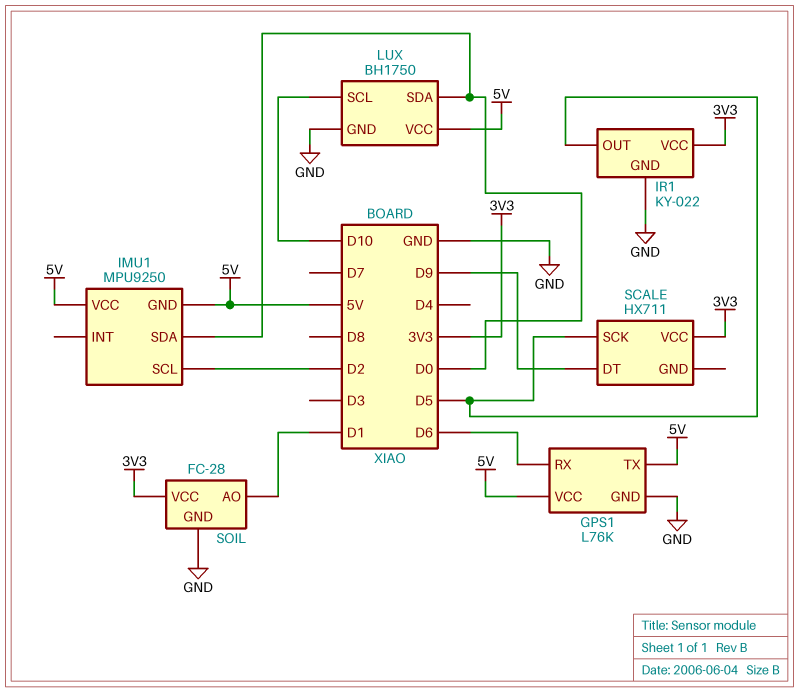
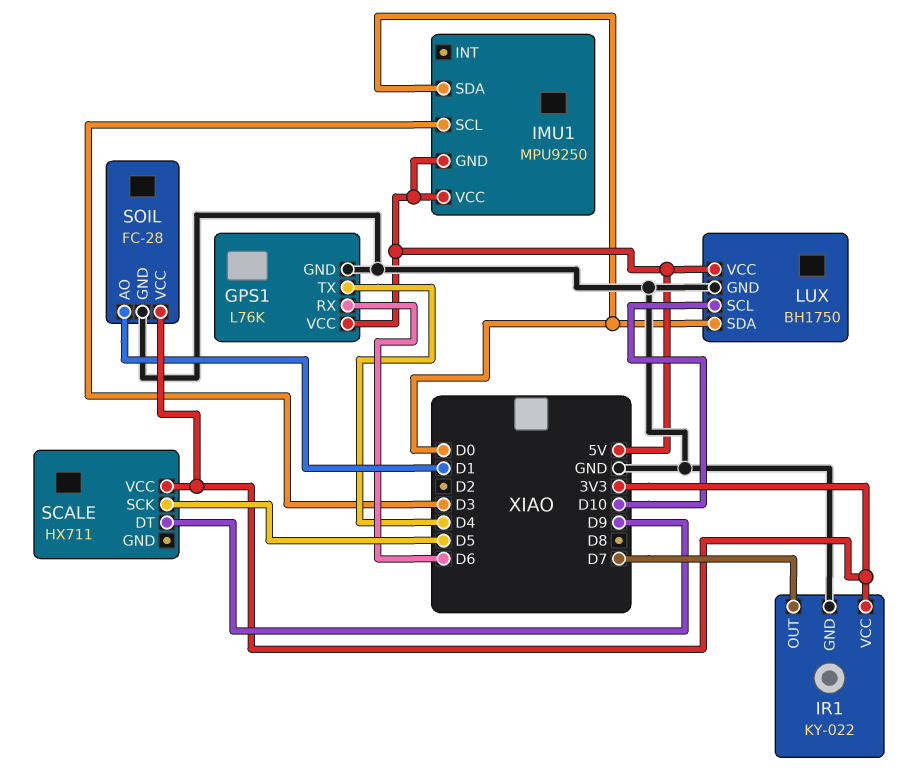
GPS1 pin TX: 5V -> D4
IMU1 pin SCL: D2 -> D3
IR1 pin OUT: D5 -> D7

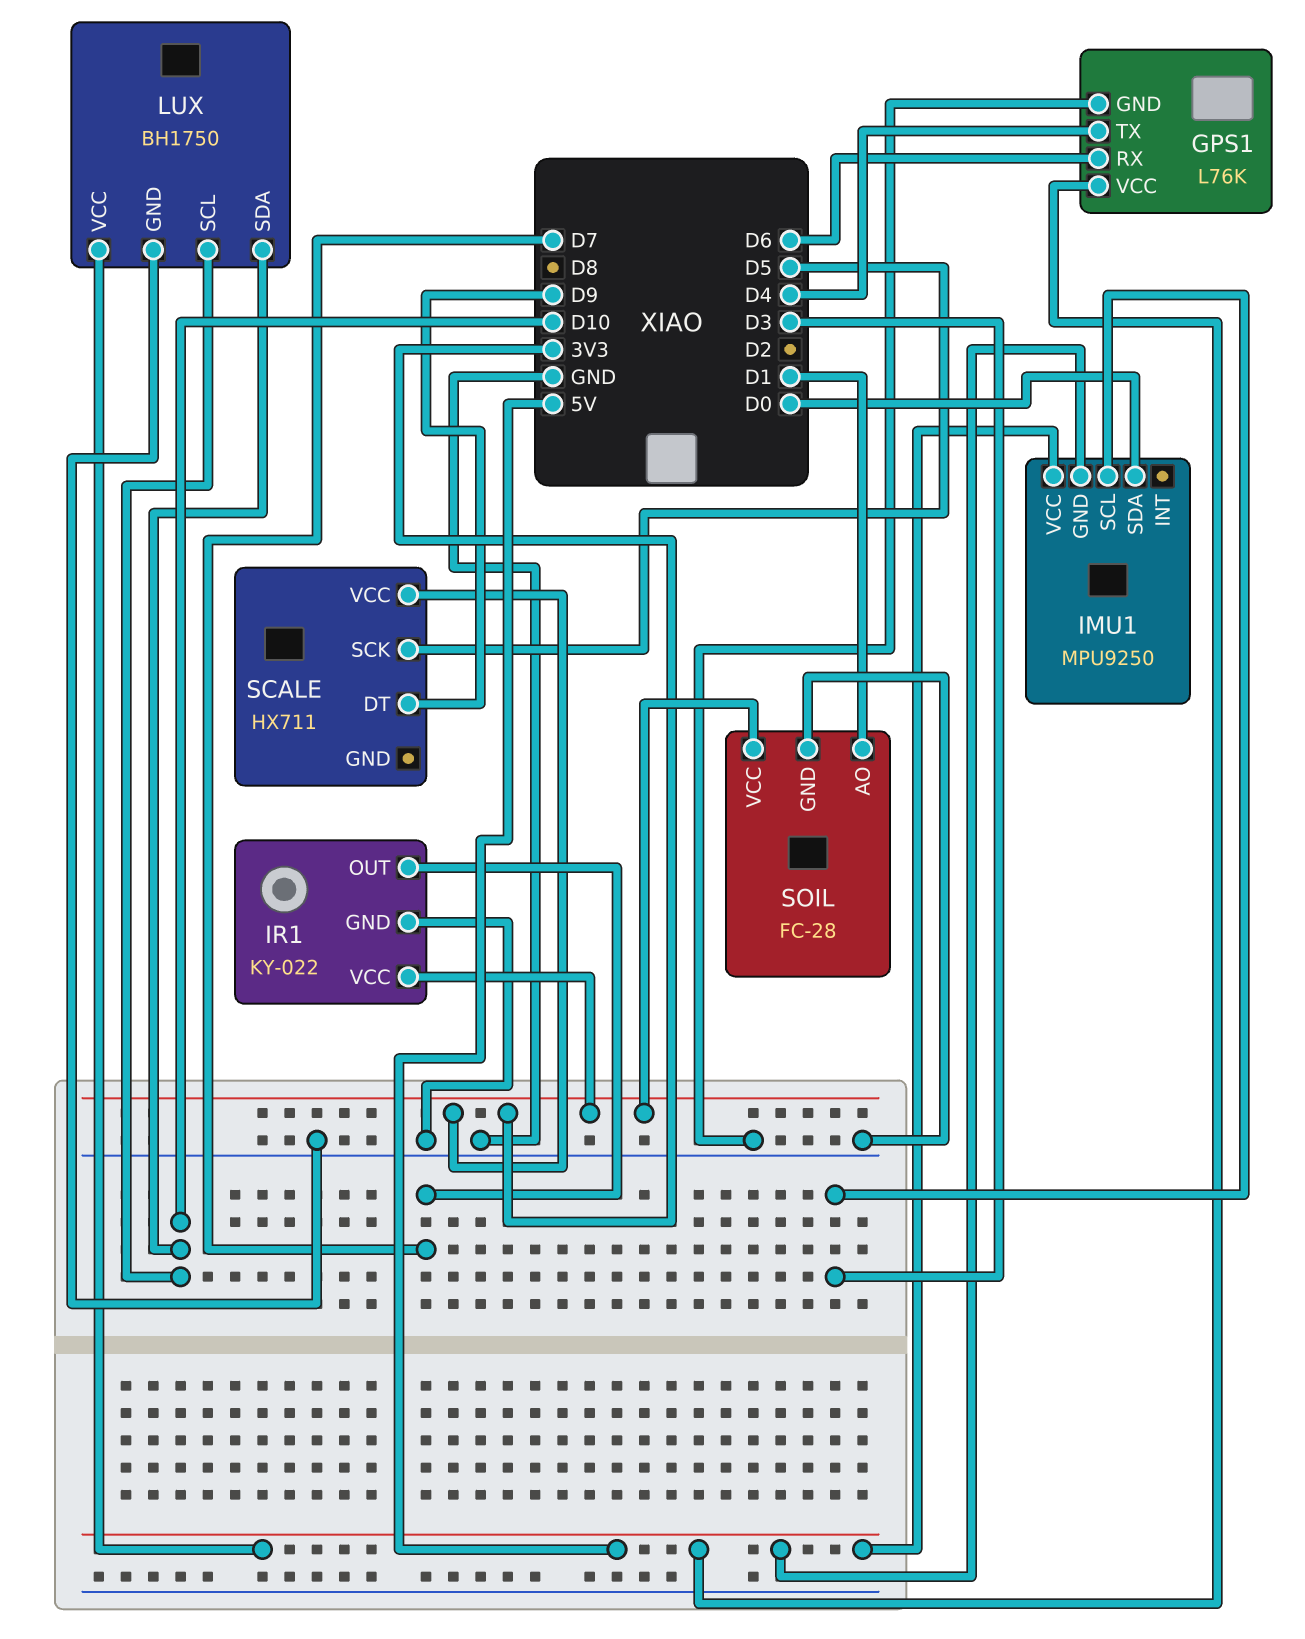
LUX pin SDA: D0 -> D10

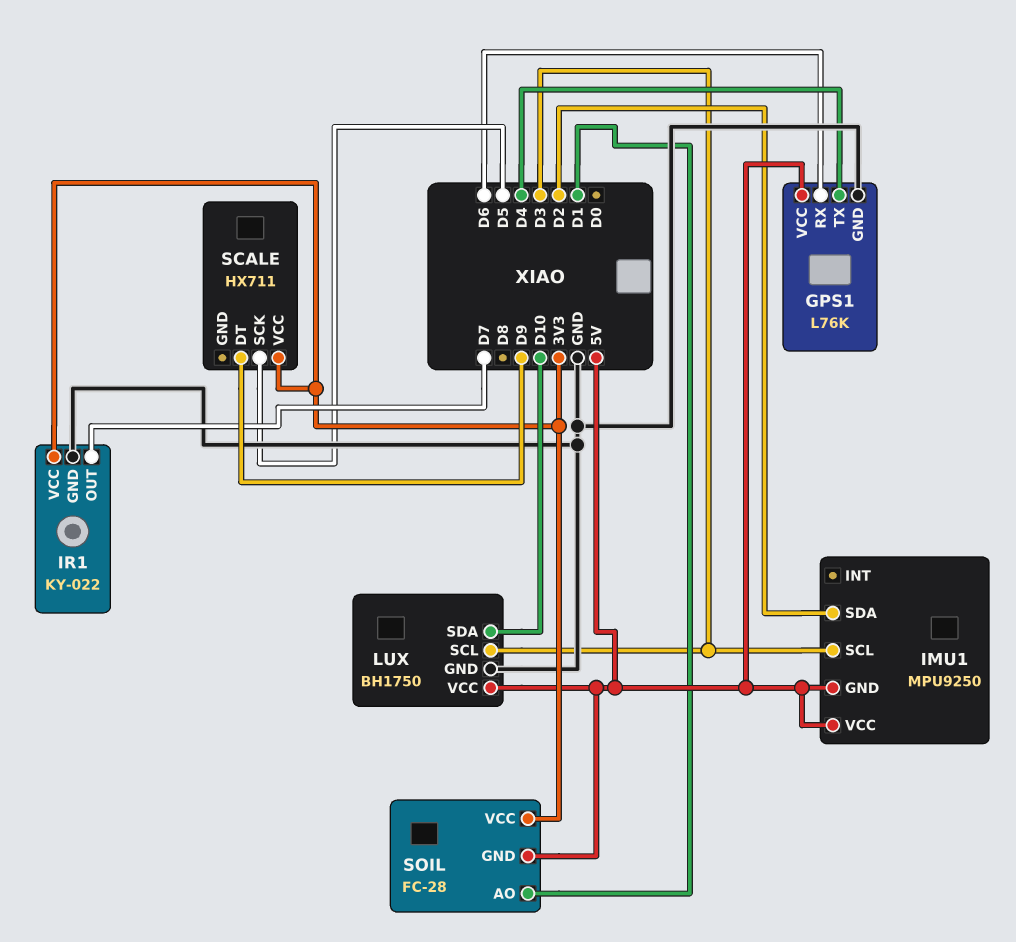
IMU1 pin SDA: D0 -> D2
LUX pin SCL: D10 -> D3
SOIL pin GND: GND -> 5V

